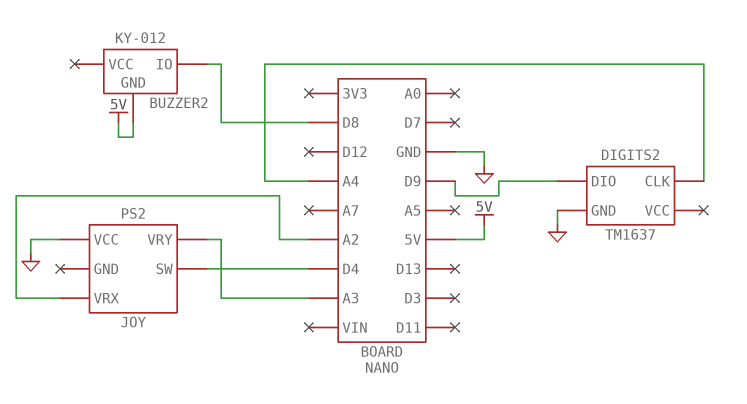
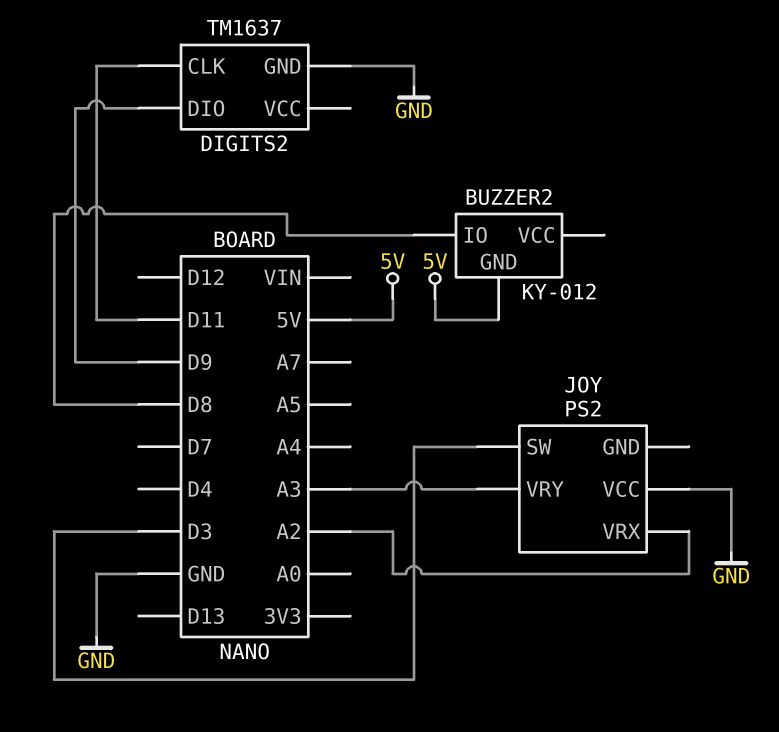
DIGITS2 pin CLK: A4 -> D11
JOY pin SW: D4 -> D3

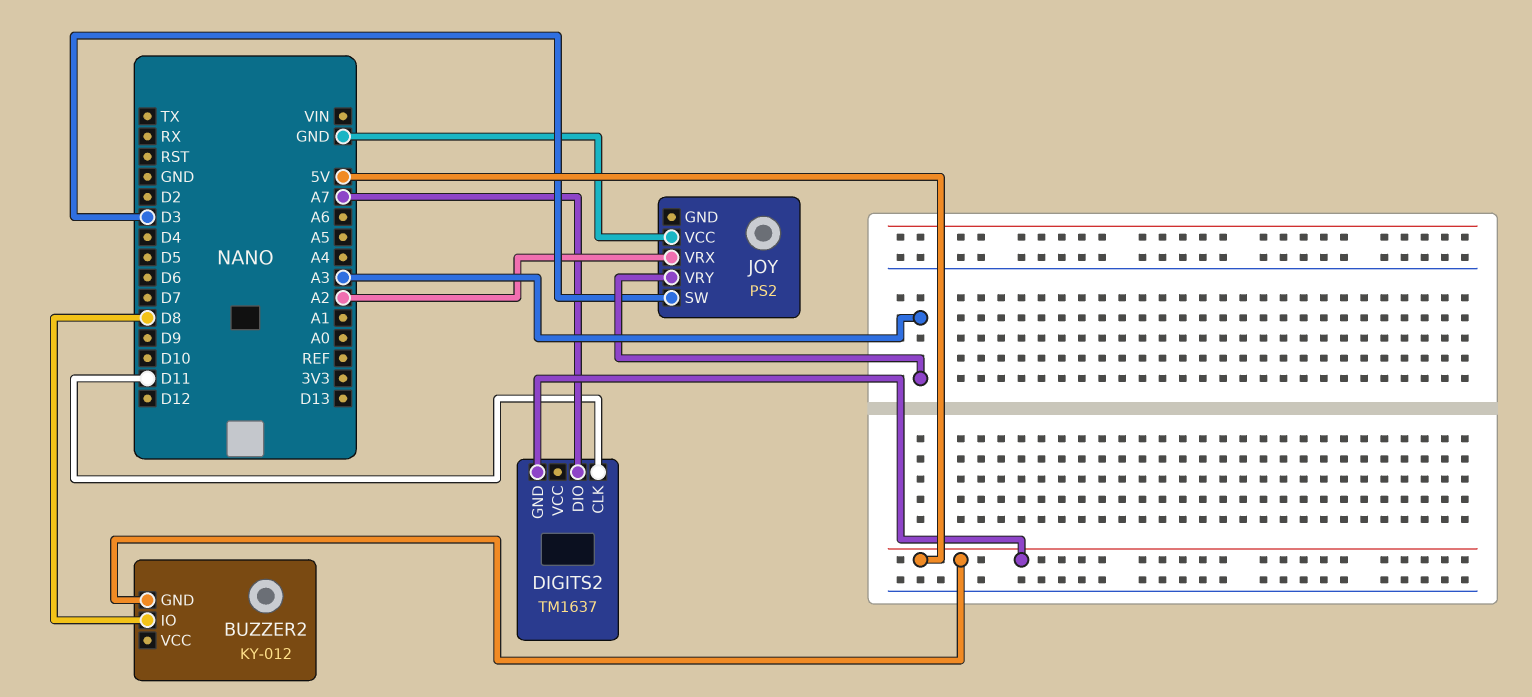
DIGITS2 pin DIO: D9 -> A7
DIGITS2 pin GND: GND -> 5V

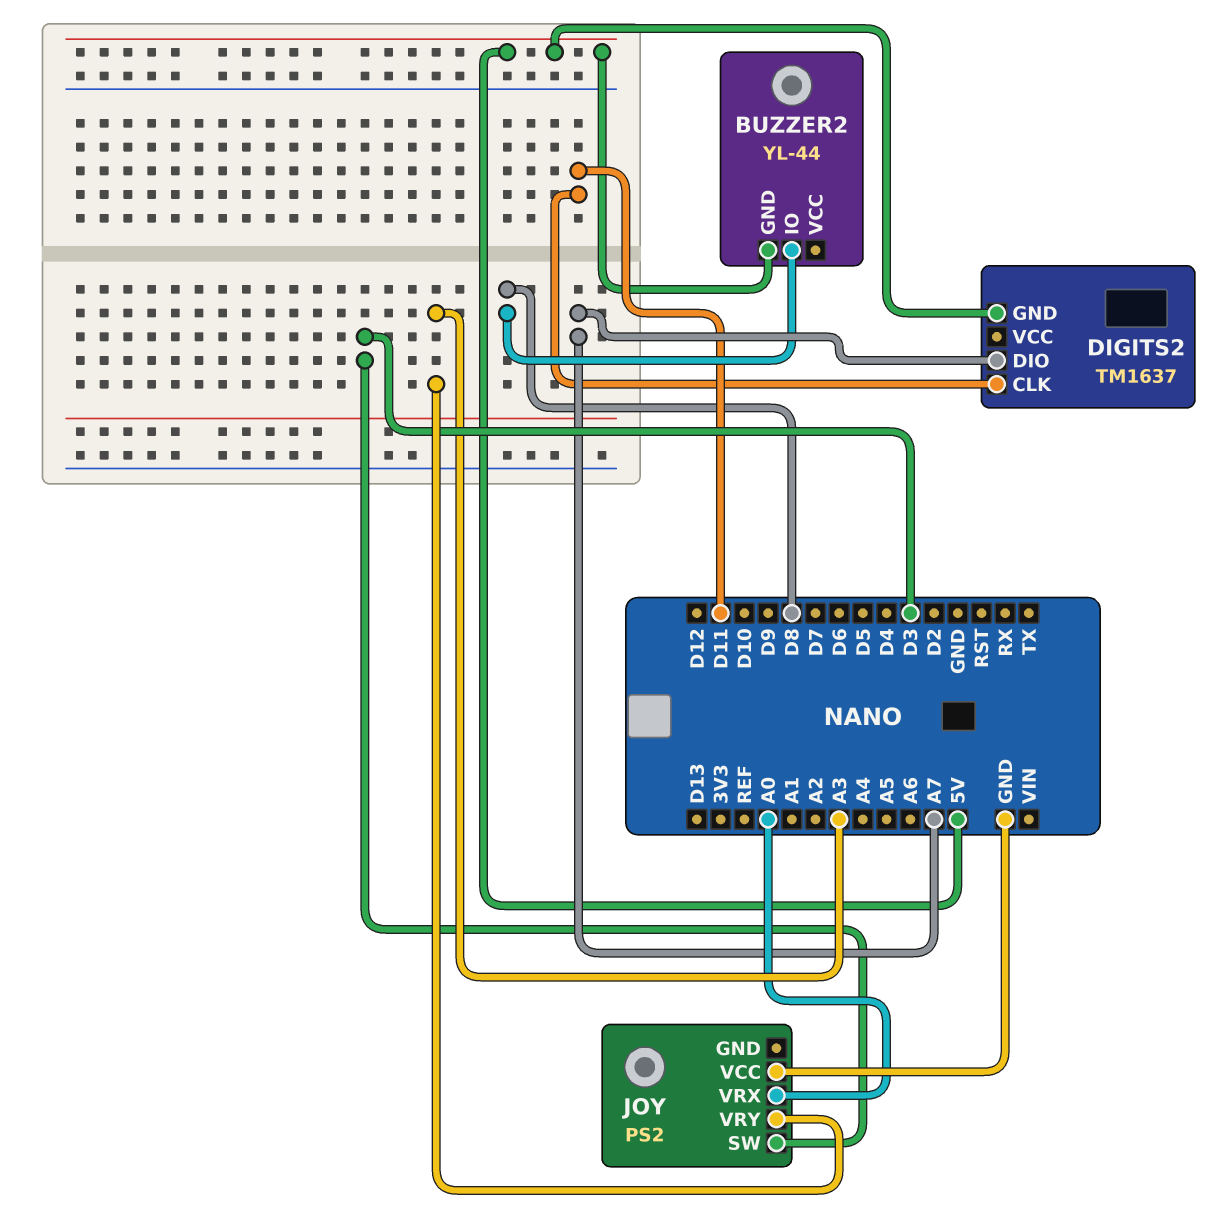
BUZZER2: KY-012 -> YL-44
JOY pin VRX: A2 -> A0

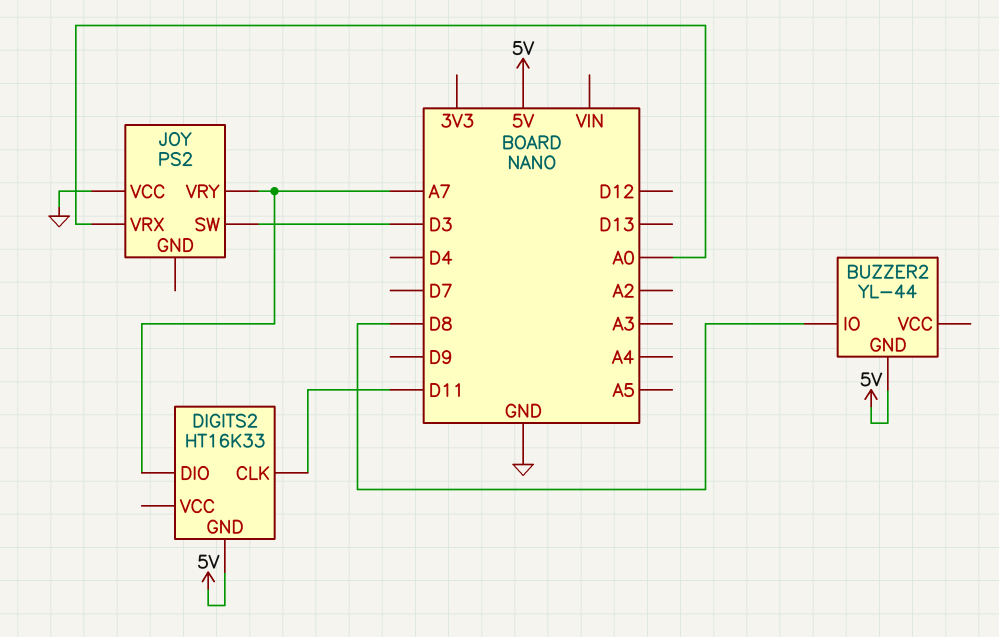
DIGITS2: TM1637 -> HT16K33
JOY pin VRY: A3 -> A7

